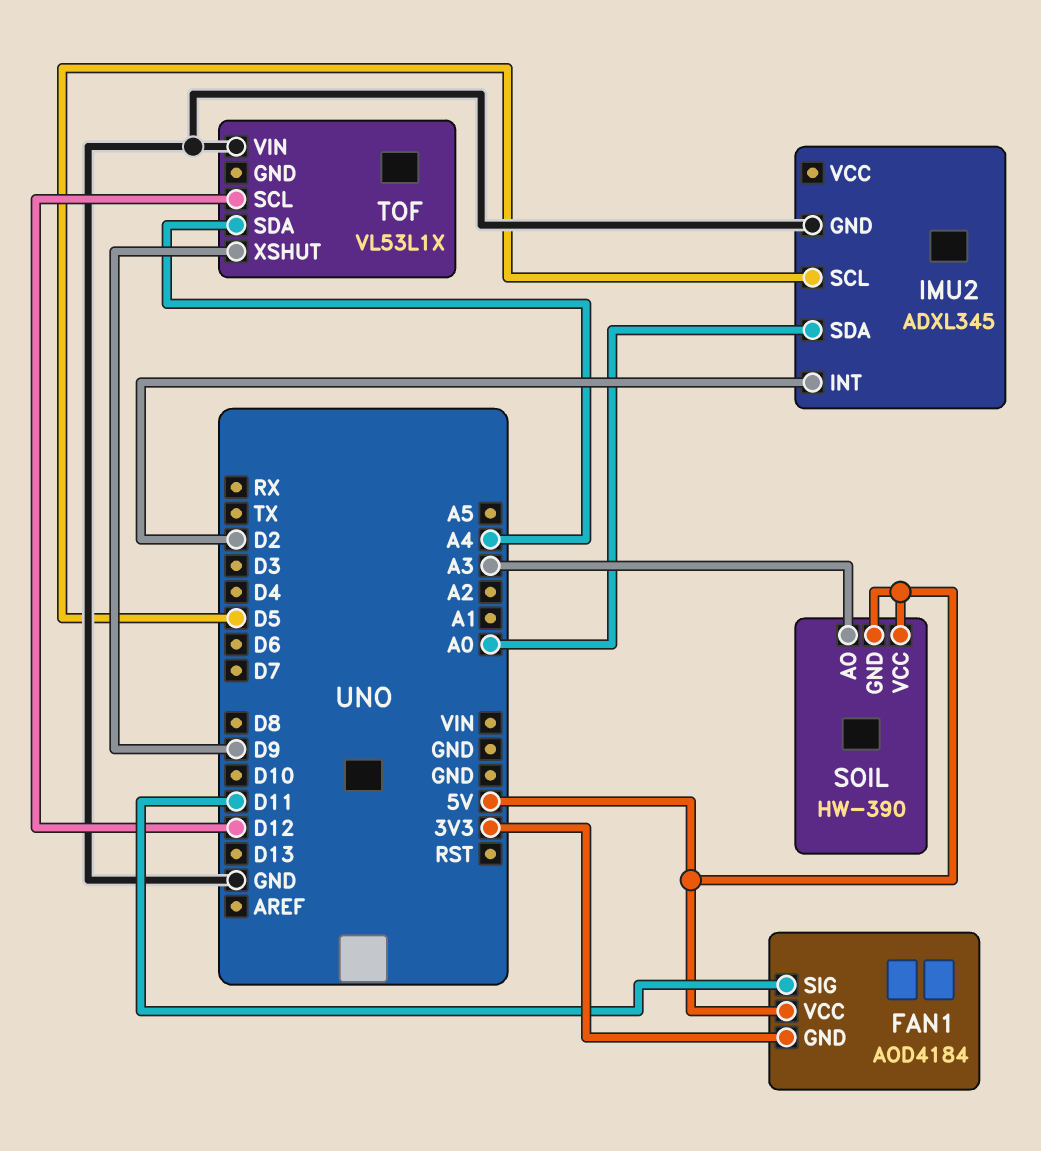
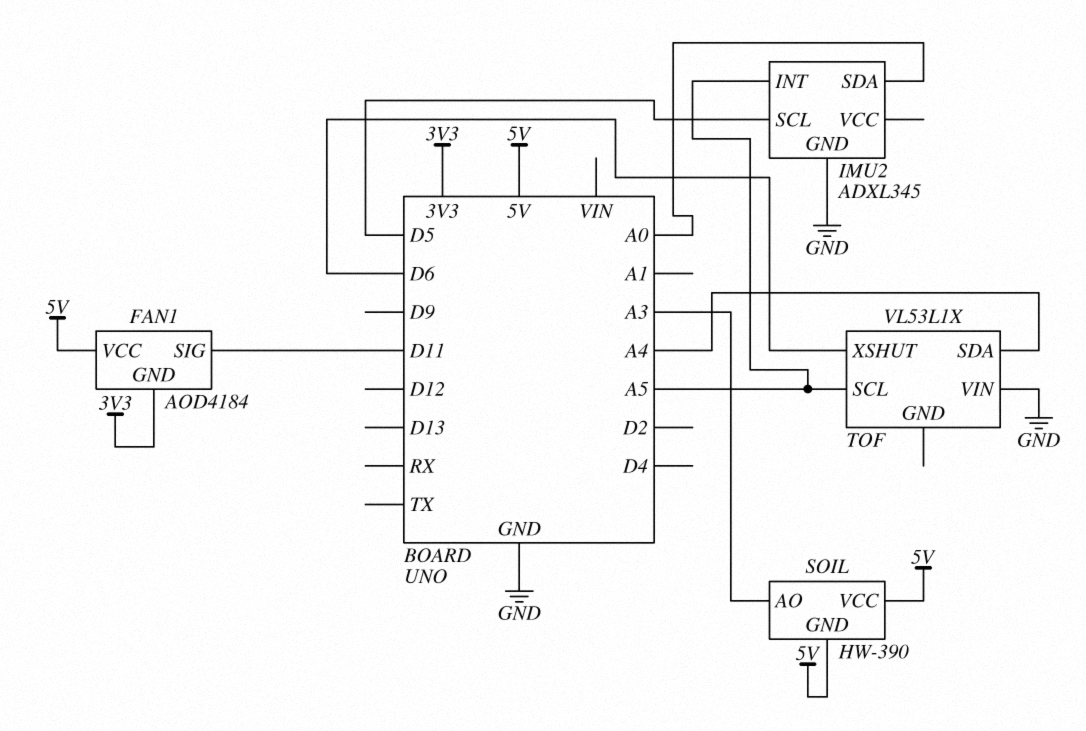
IMU2 pin INT: D2 -> A5
TOF pin SCL: D12 -> A5
TOF pin XSHUT: D9 -> D6

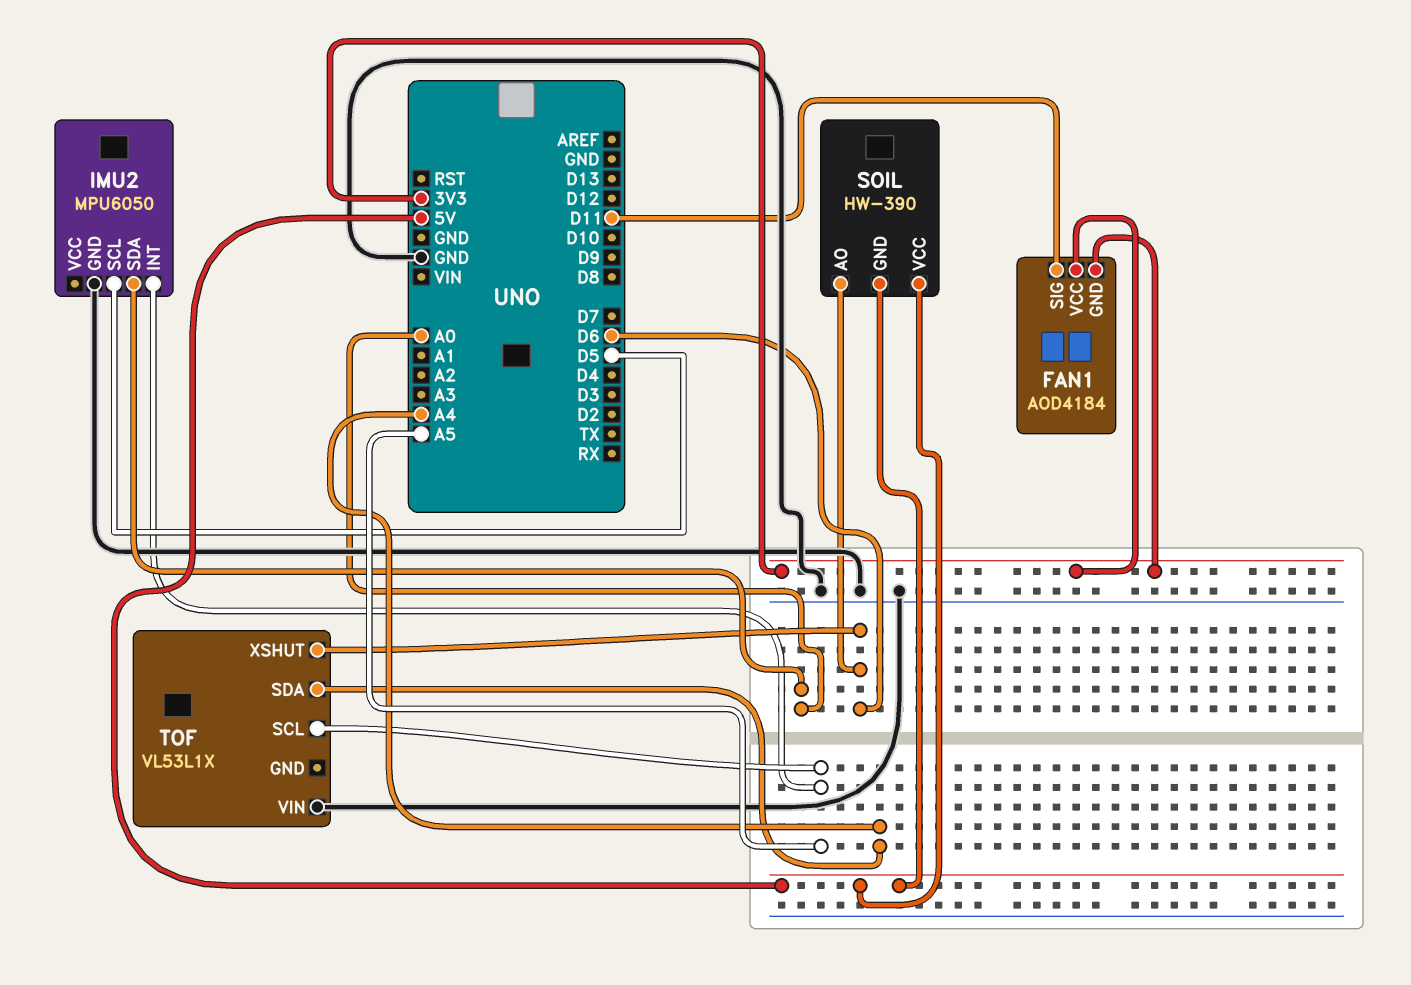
FAN1 pin VCC: 5V -> 3V3
IMU2: ADXL345 -> MPU6050
SOIL pin AO: A3 -> D6

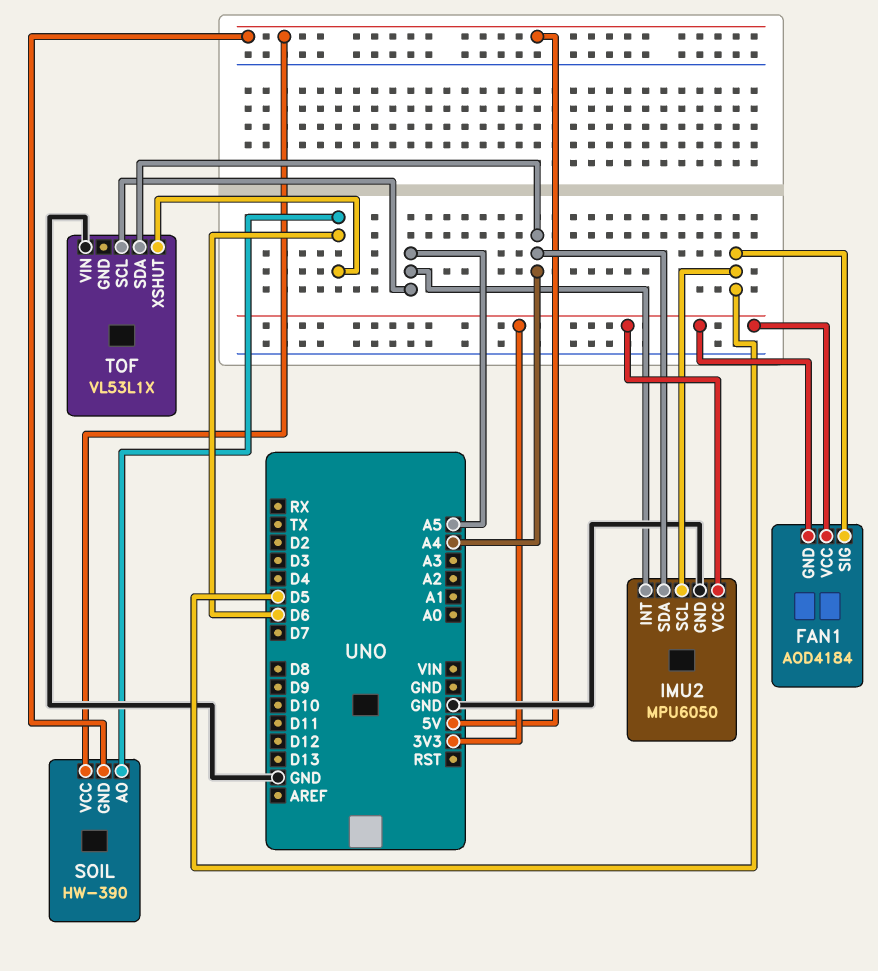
FAN1 pin SIG: D11 -> D5
IMU2 pin SDA: A0 -> A4
IMU2 pin VCC: none -> 3V3

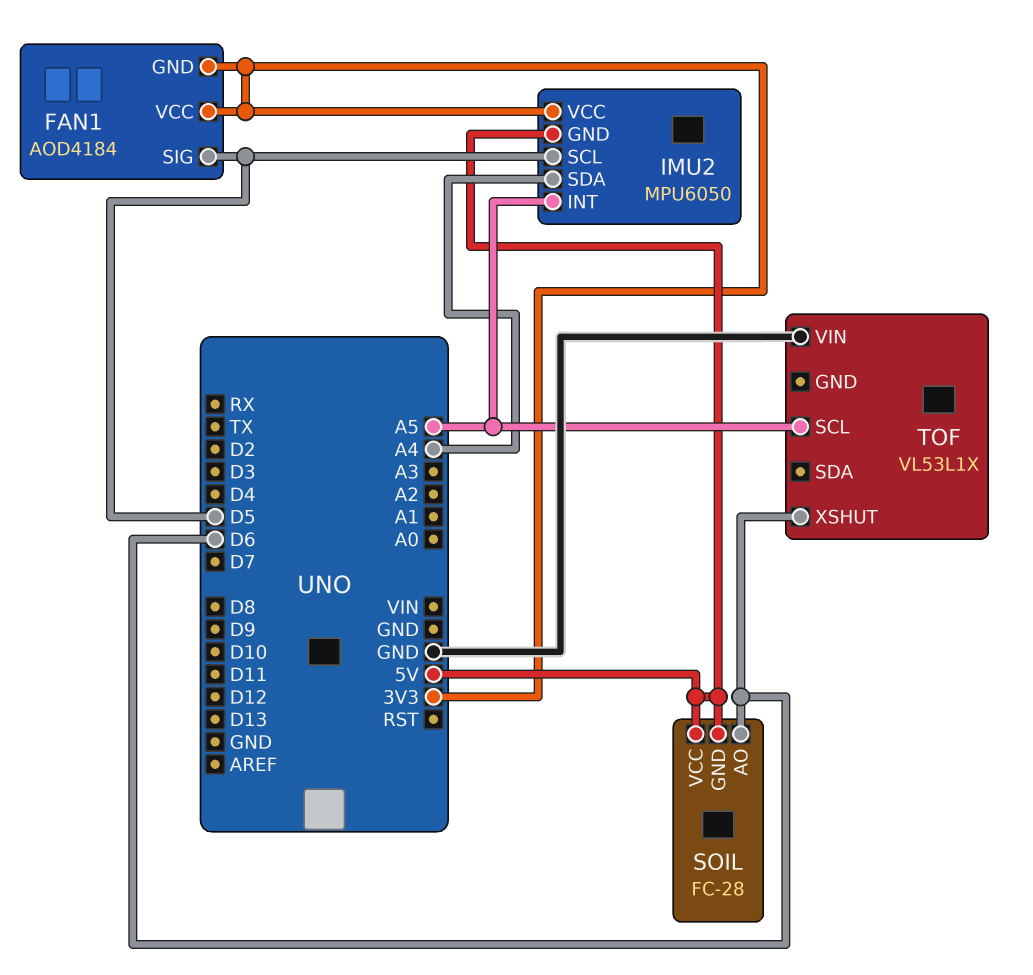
IMU2 pin GND: GND -> 5V
SOIL: HW-390 -> FC-28
TOF pin SDA: A4 -> none

